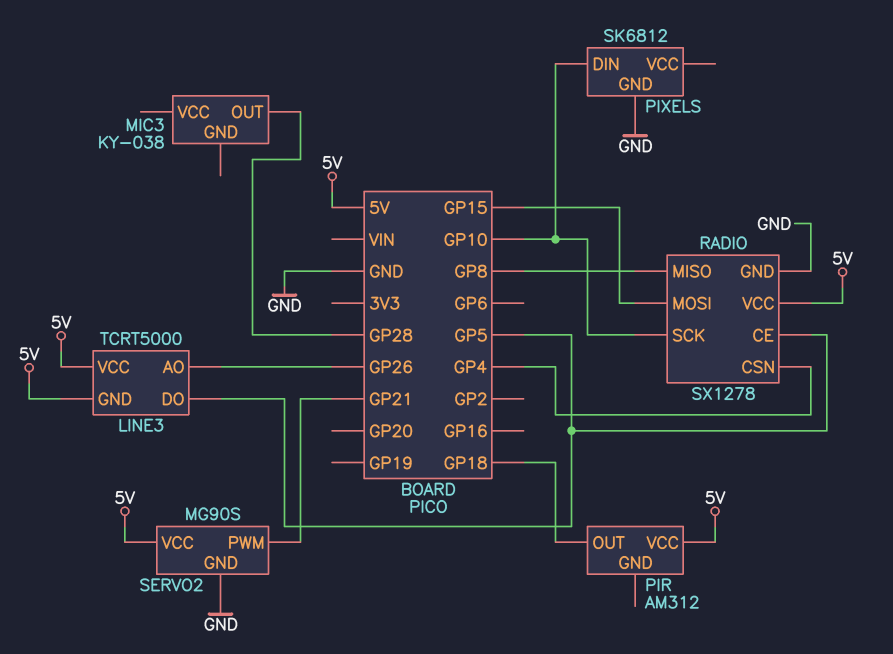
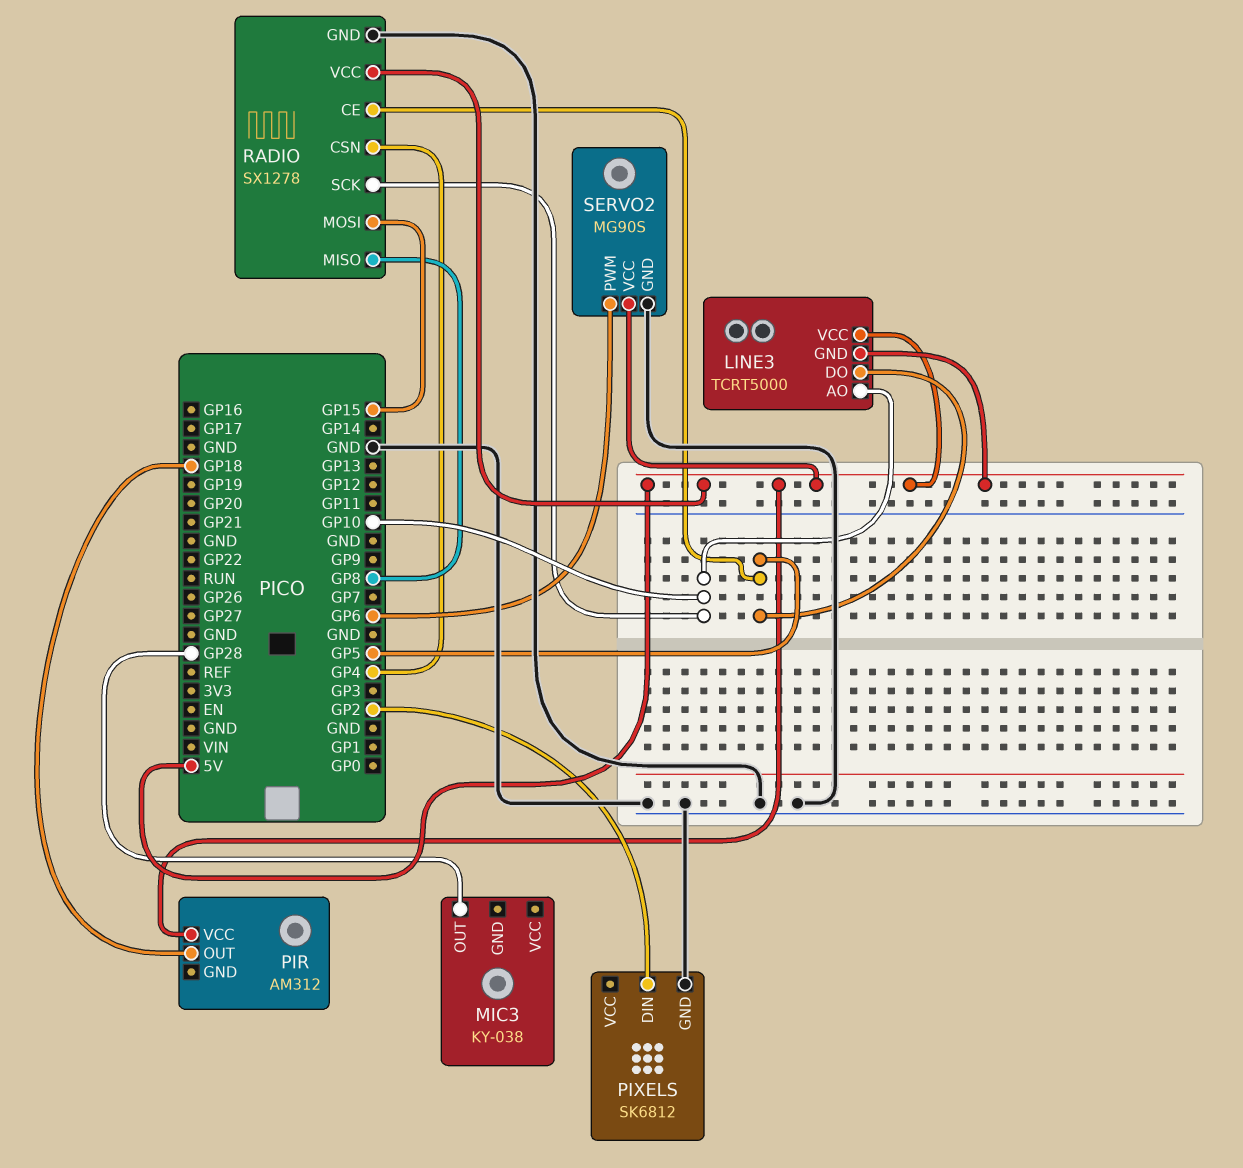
LINE3 pin AO: GP26 -> GP10
PIXELS pin DIN: GP10 -> GP2
SERVO2 pin PWM: GP21 -> GP6

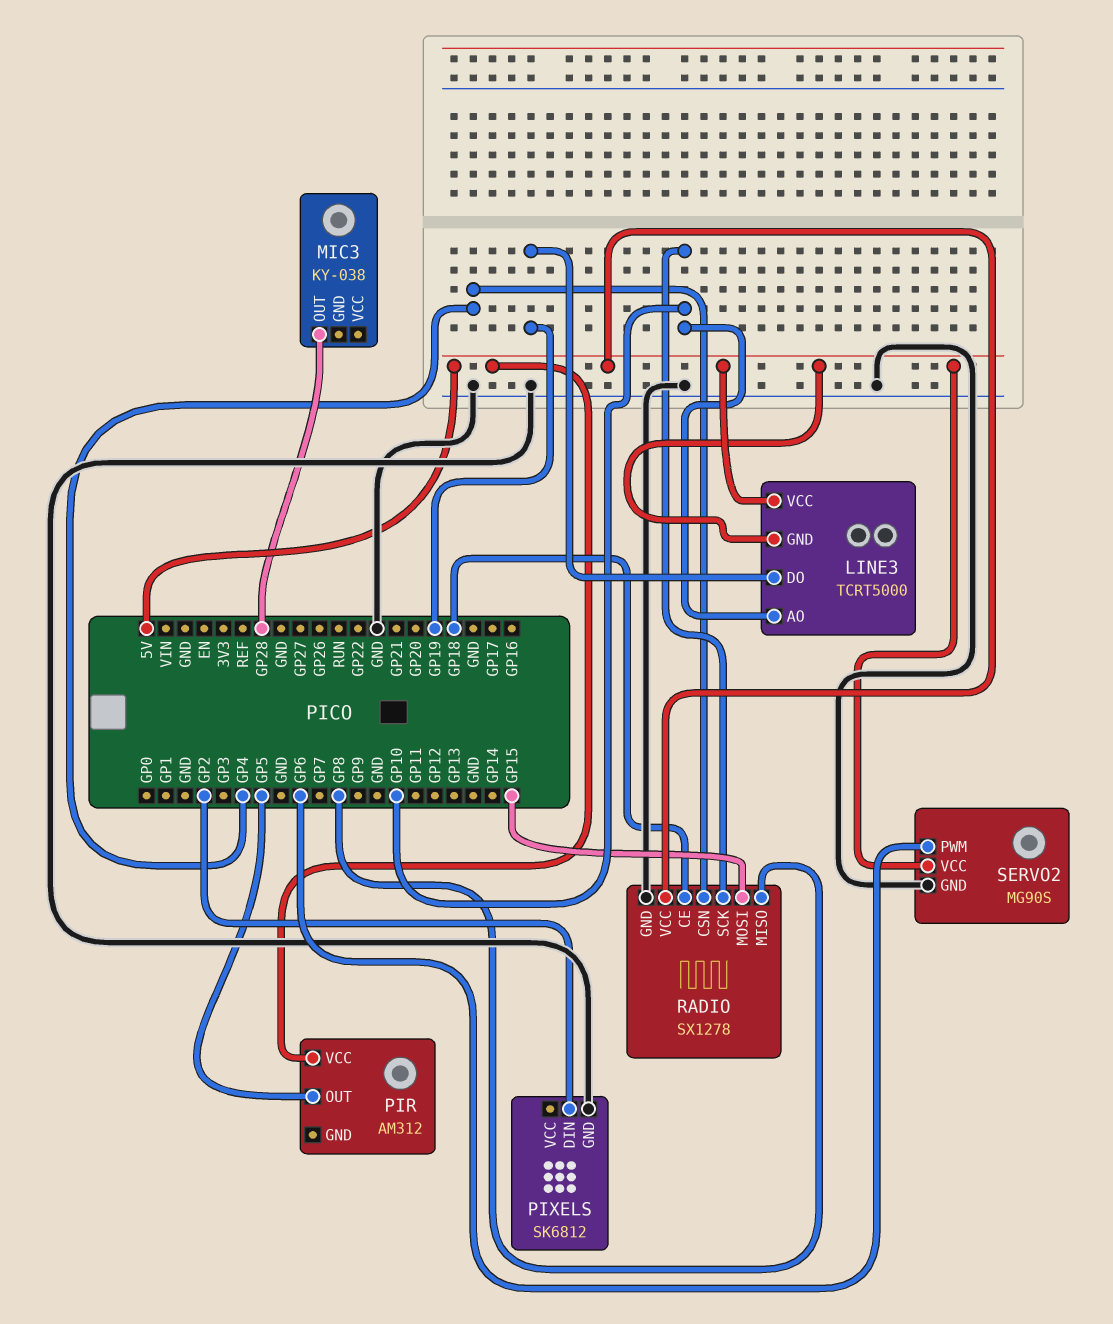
LINE3 pin DO: GP5 -> GP19
PIR pin OUT: GP18 -> GP5
RADIO pin CE: GP5 -> GP18

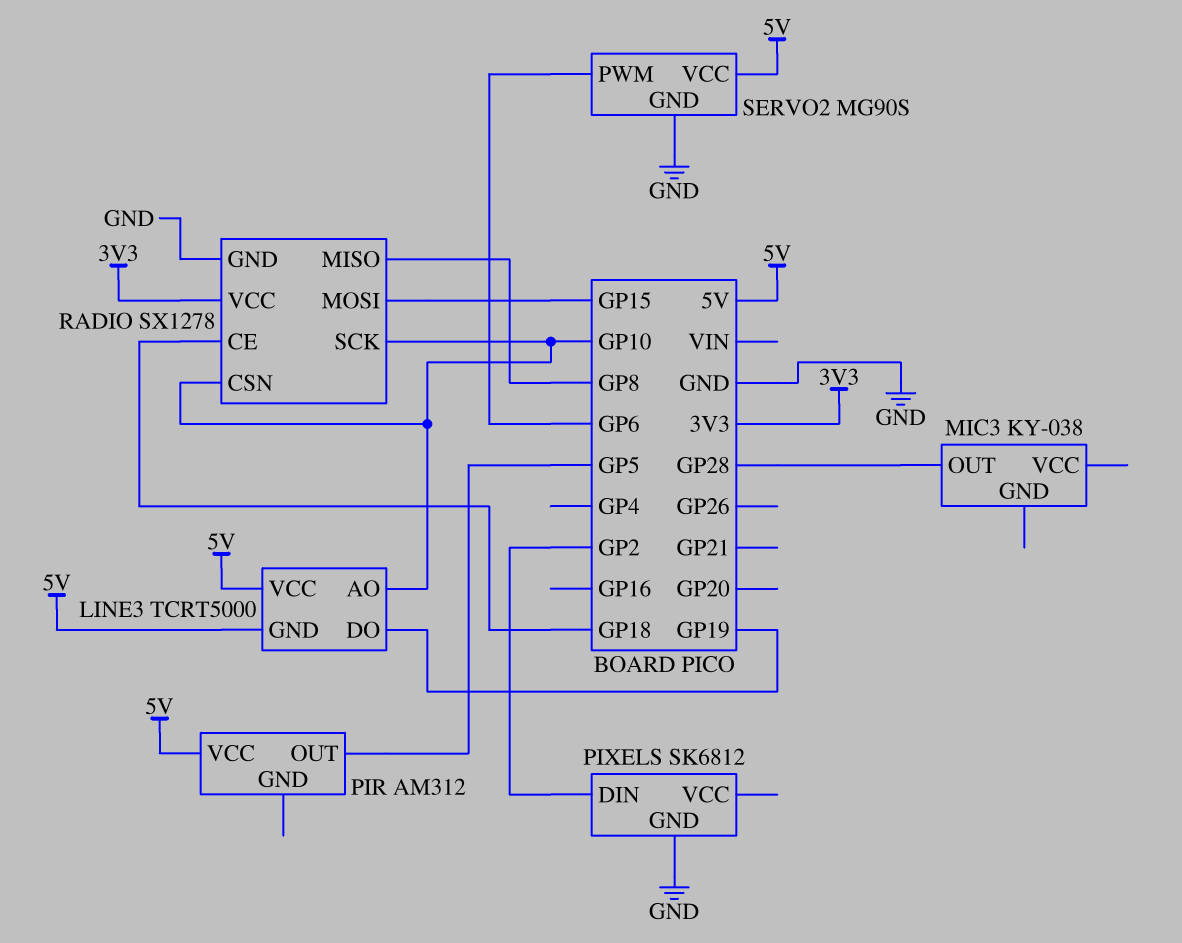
RADIO pin CSN: GP4 -> GP10
RADIO pin VCC: 5V -> 3V3

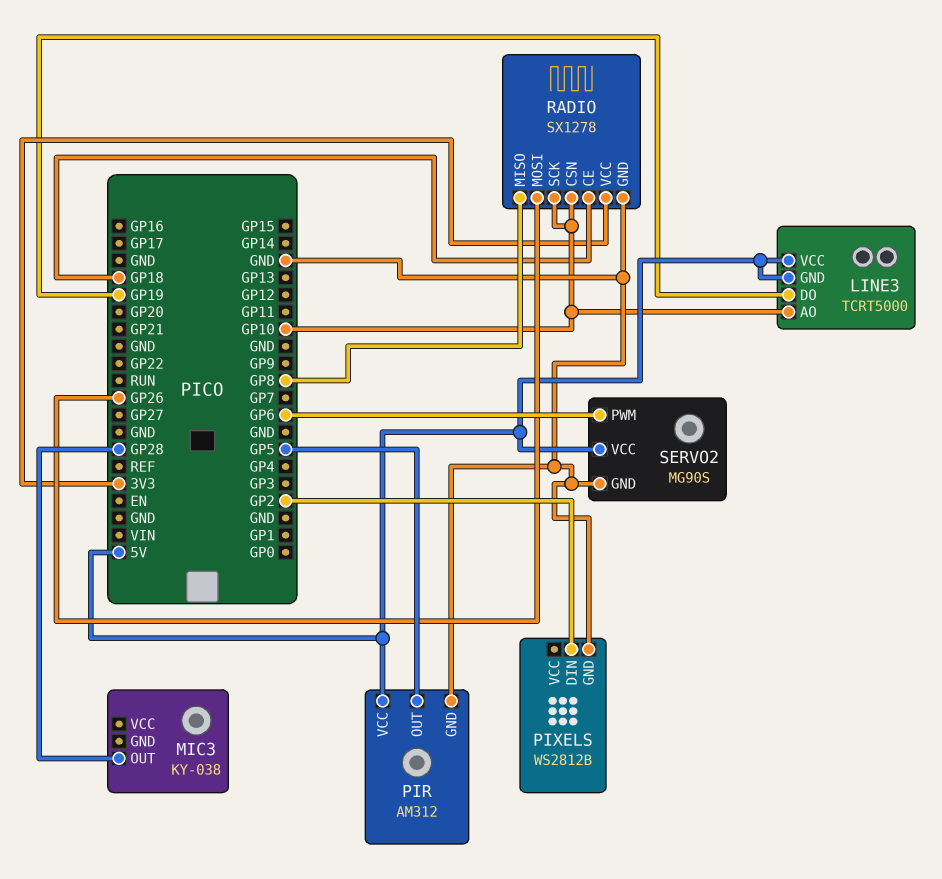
PIR pin GND: none -> GND
PIXELS: SK6812 -> WS2812B
RADIO pin MOSI: GP15 -> GP26

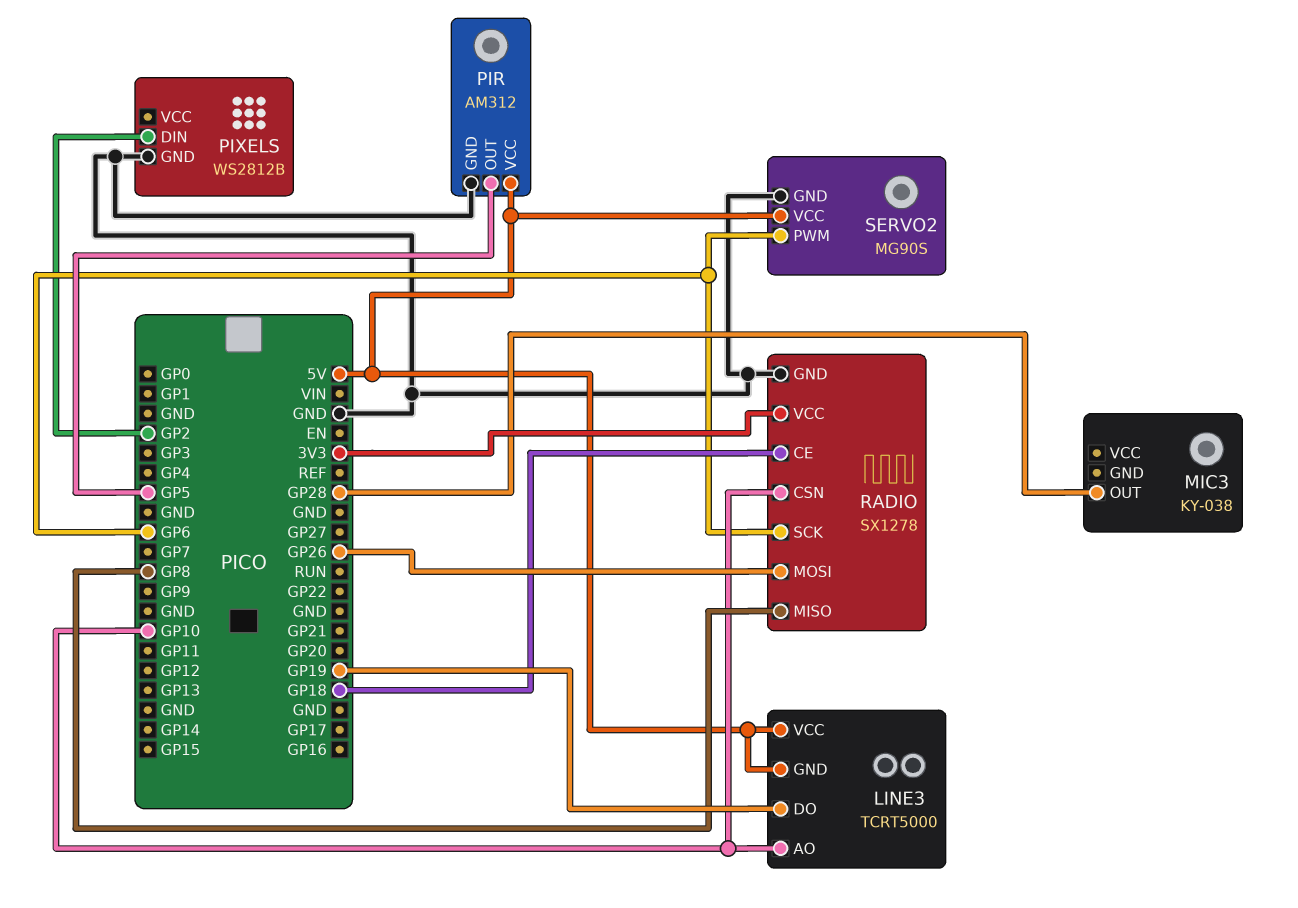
RADIO pin SCK: GP10 -> GP6

